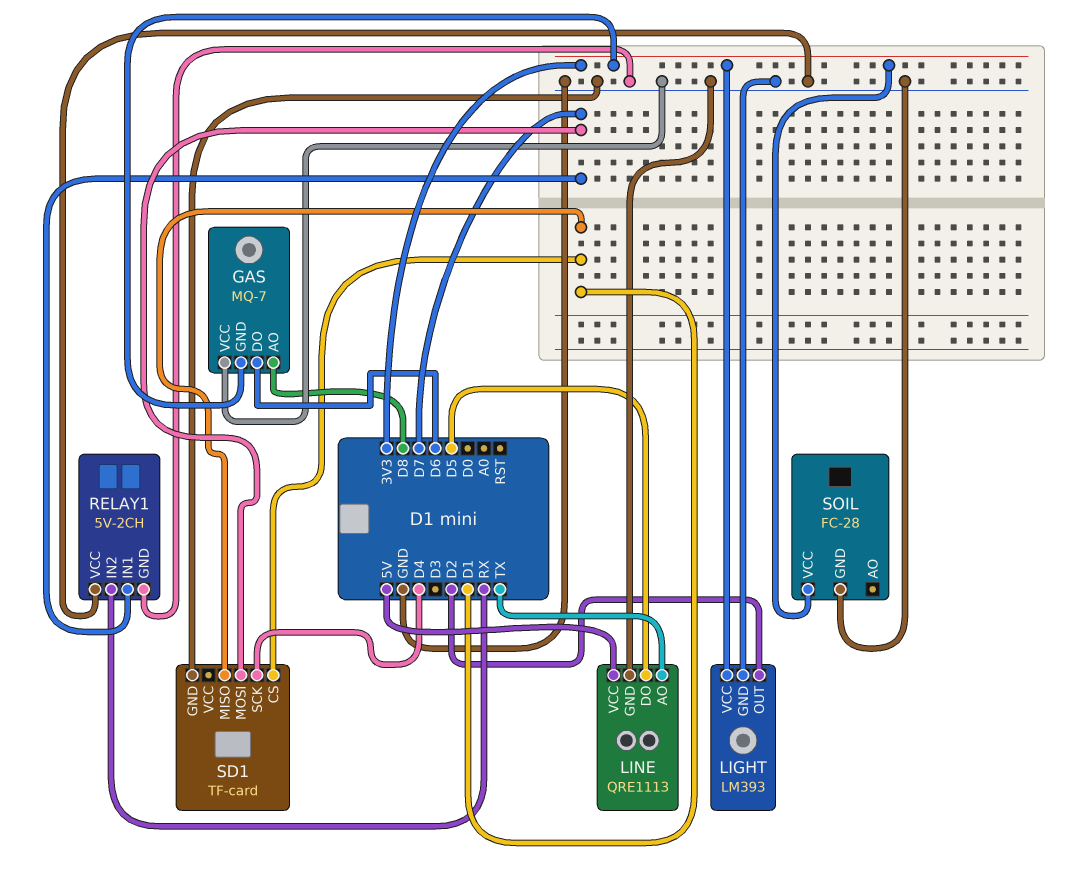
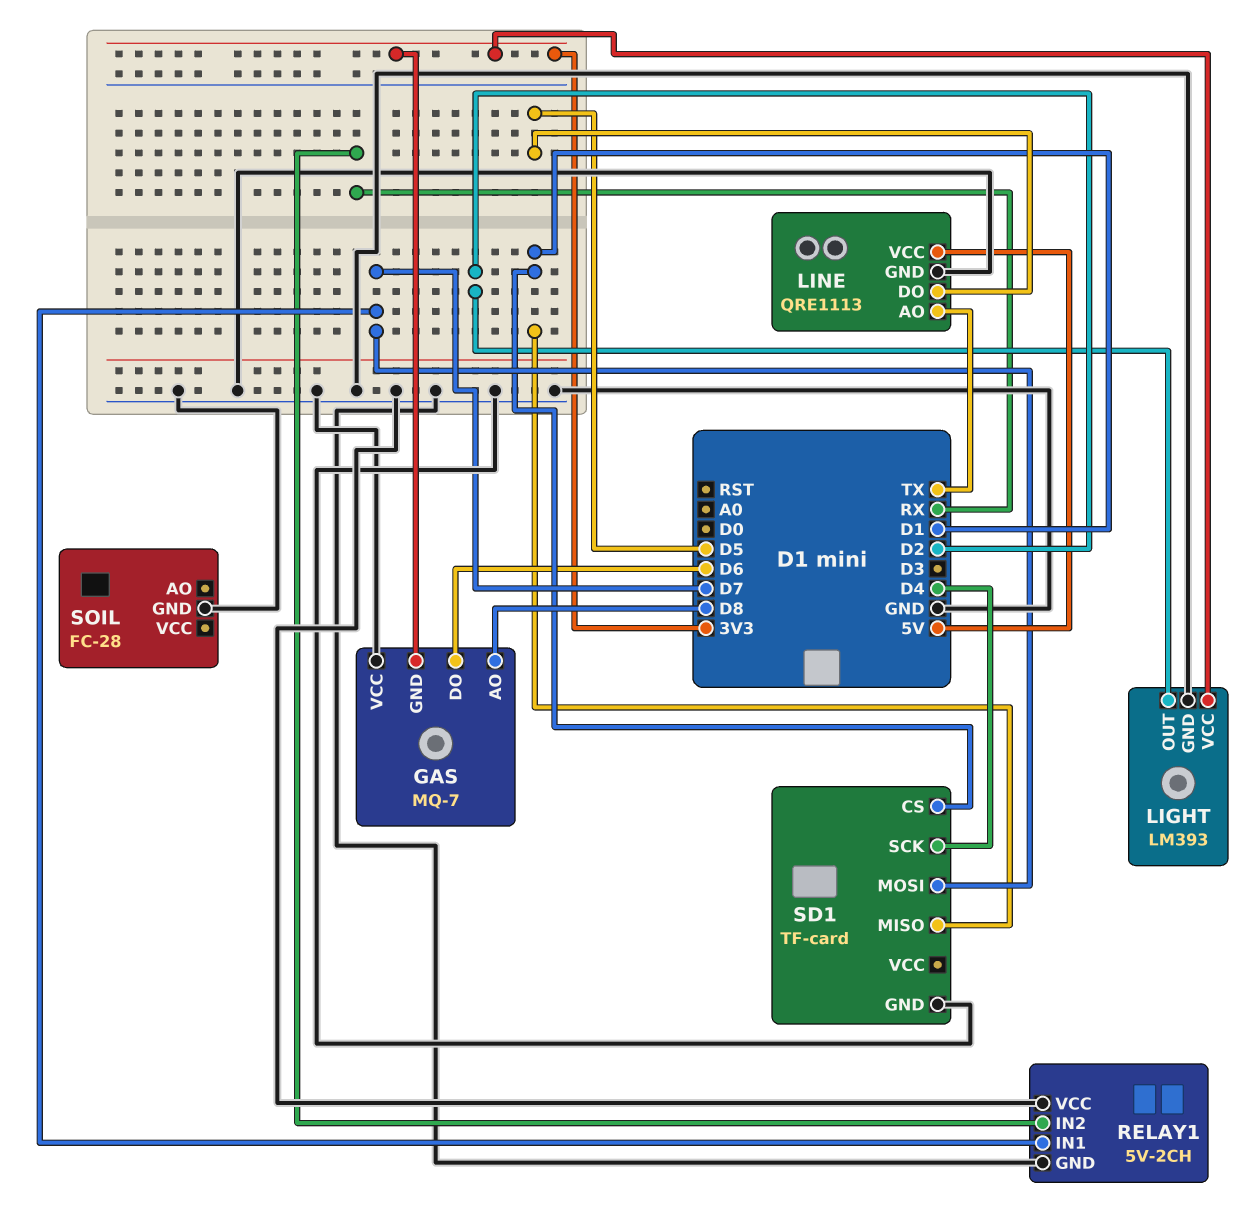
SOIL pin VCC: 3V3 -> none

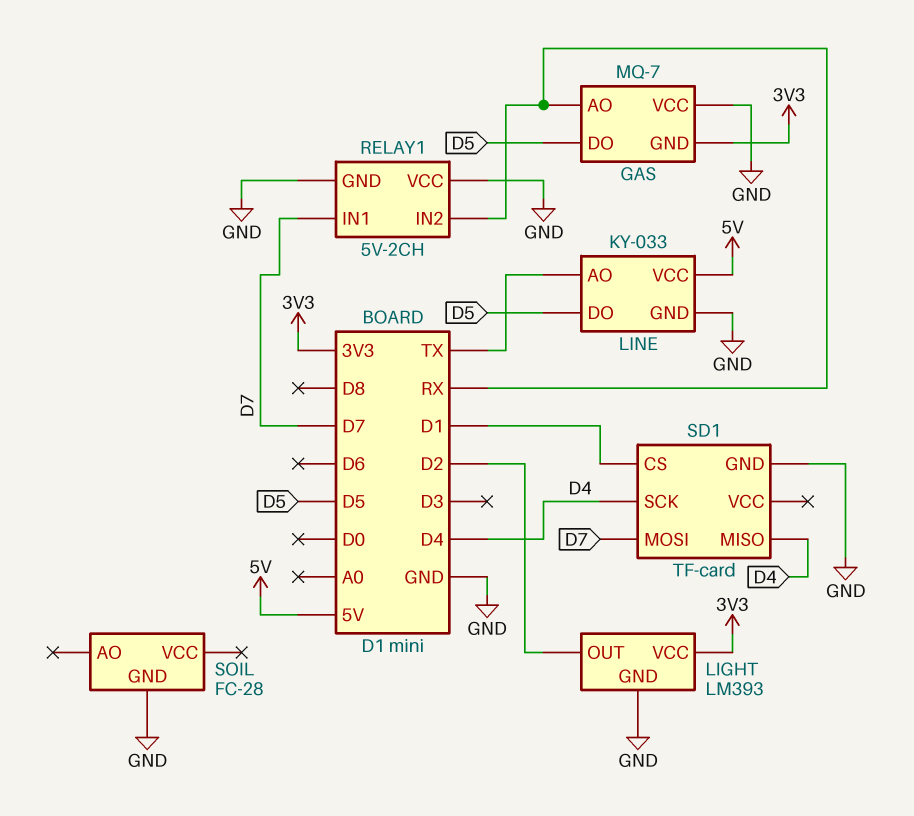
GAS pin AO: D8 -> RX
GAS pin DO: D6 -> D5
LINE: QRE1113 -> KY-033
SD1 pin MISO: D1 -> D4

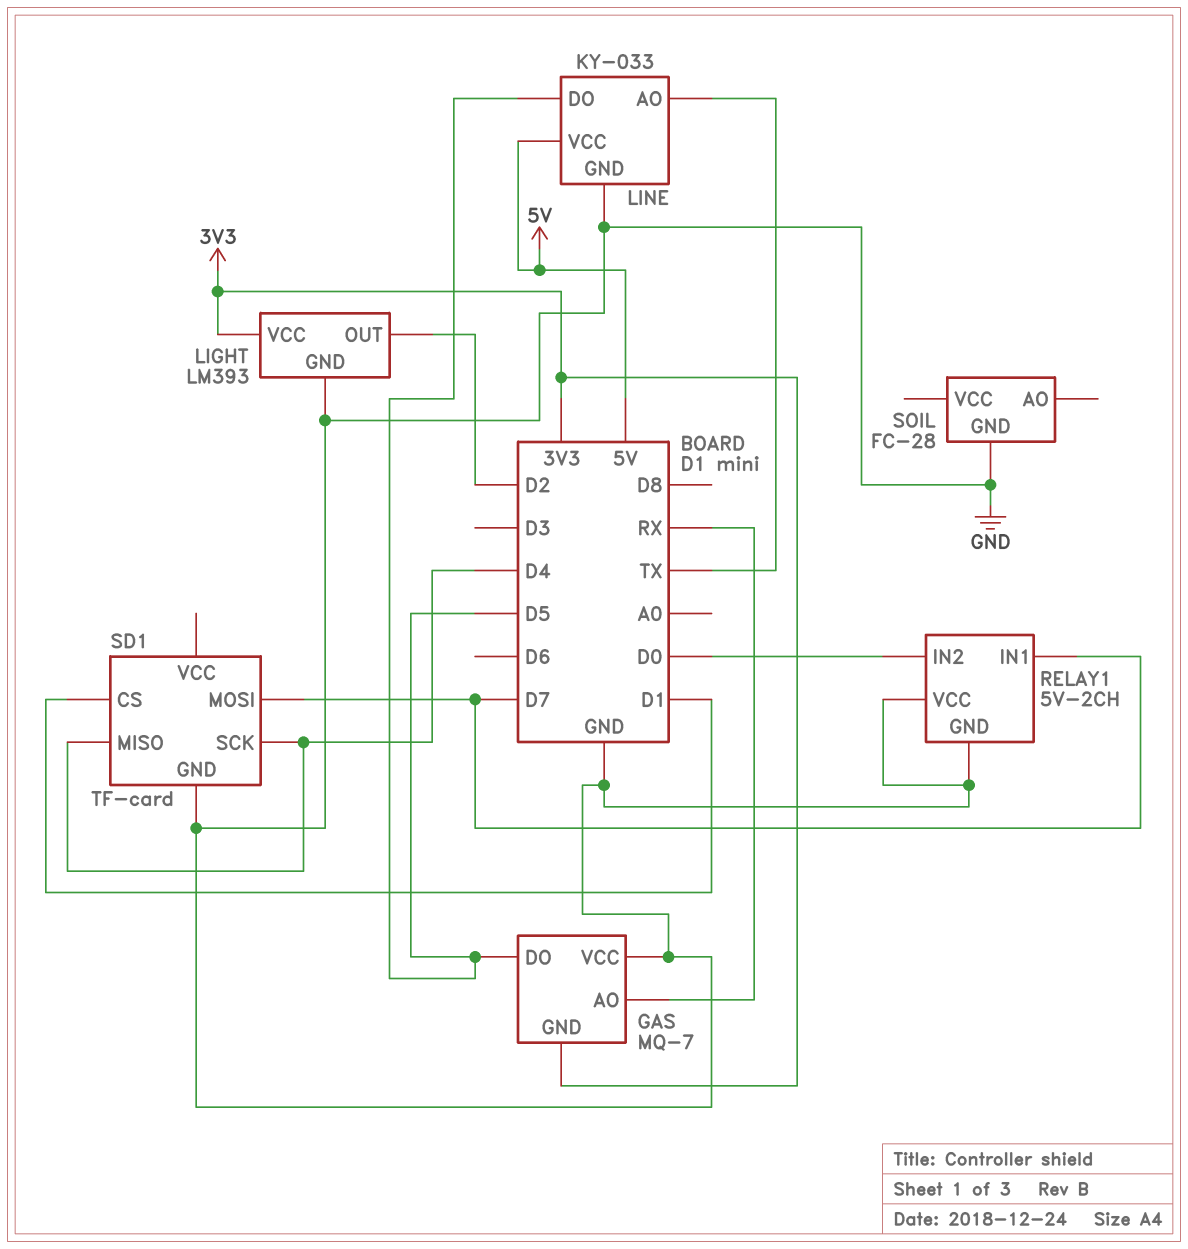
RELAY1 pin IN2: RX -> D0

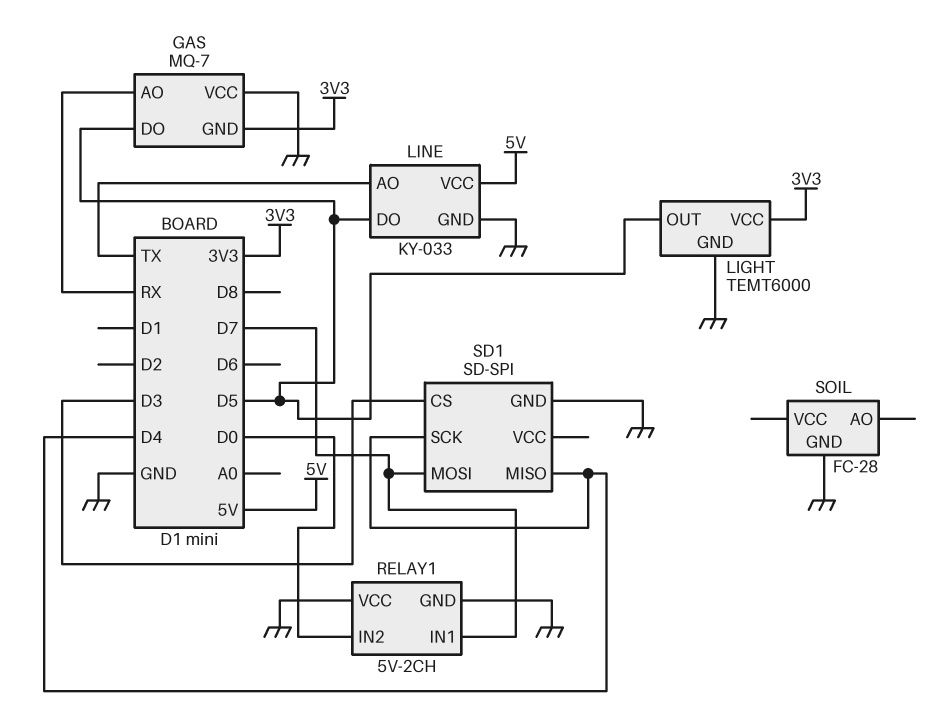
LIGHT: LM393 -> TEMT6000
LIGHT pin OUT: D2 -> D5
SD1: TF-card -> SD-SPI
SD1 pin CS: D1 -> D3

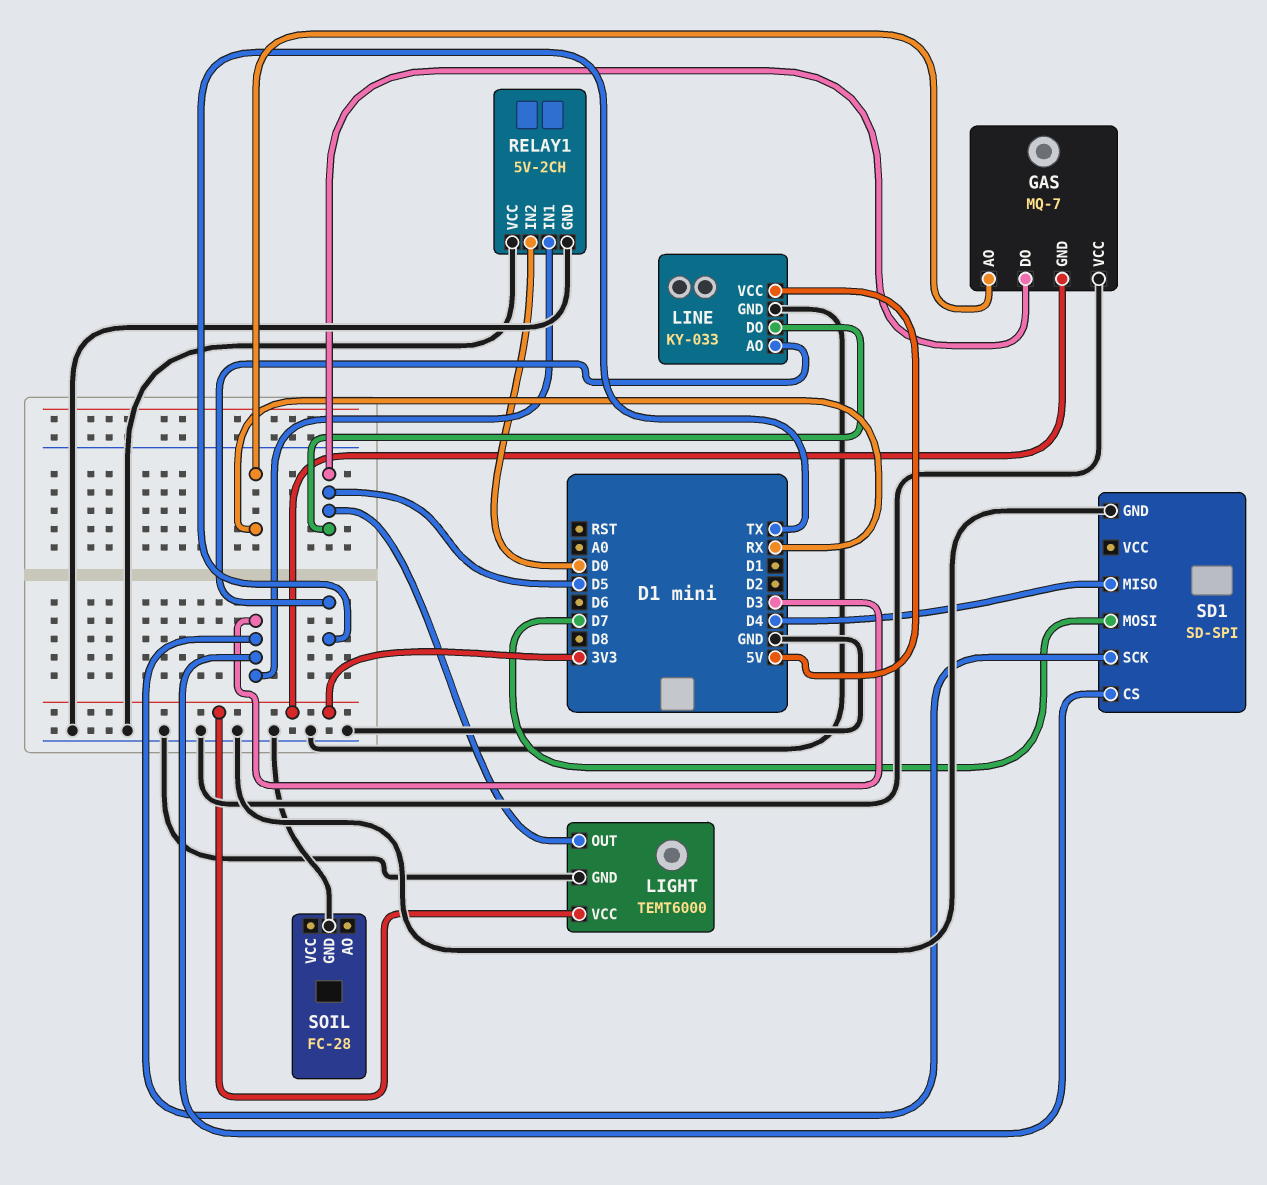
RELAY1 pin IN1: D7 -> D3
SD1 pin SCK: D4 -> D3

